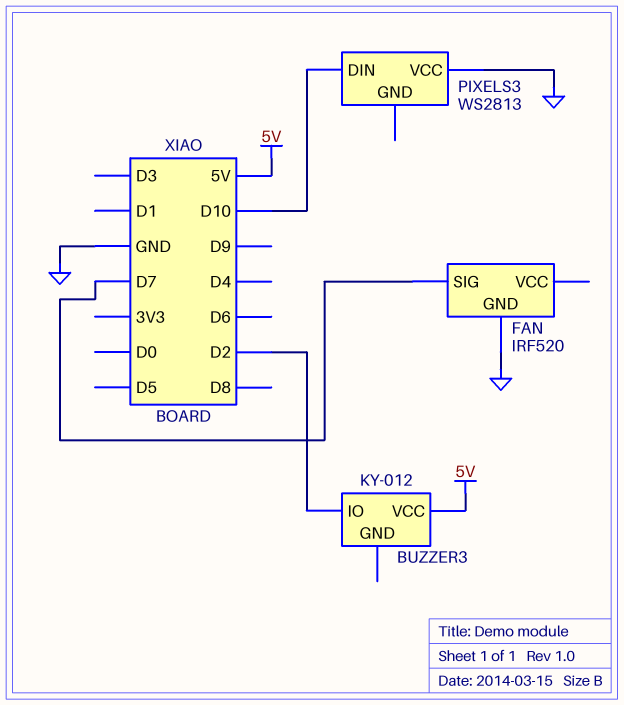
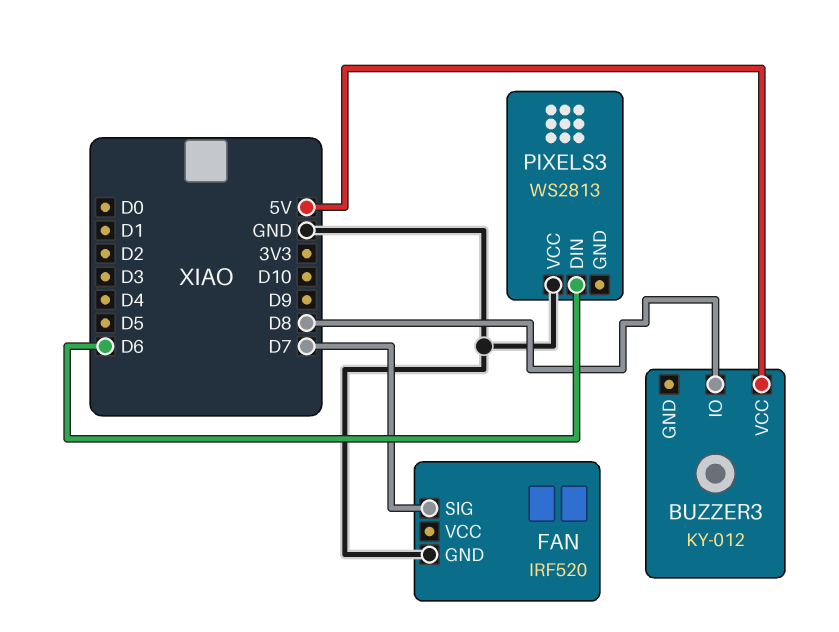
BUZZER3 pin IO: D2 -> D8
PIXELS3 pin DIN: D10 -> D6

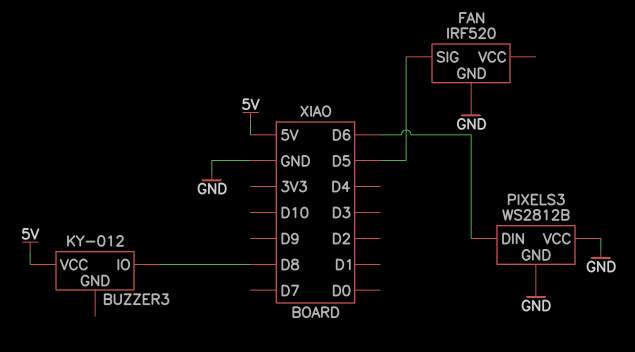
FAN pin SIG: D7 -> D5
PIXELS3: WS2813 -> WS2812B
PIXELS3 pin GND: none -> GND

